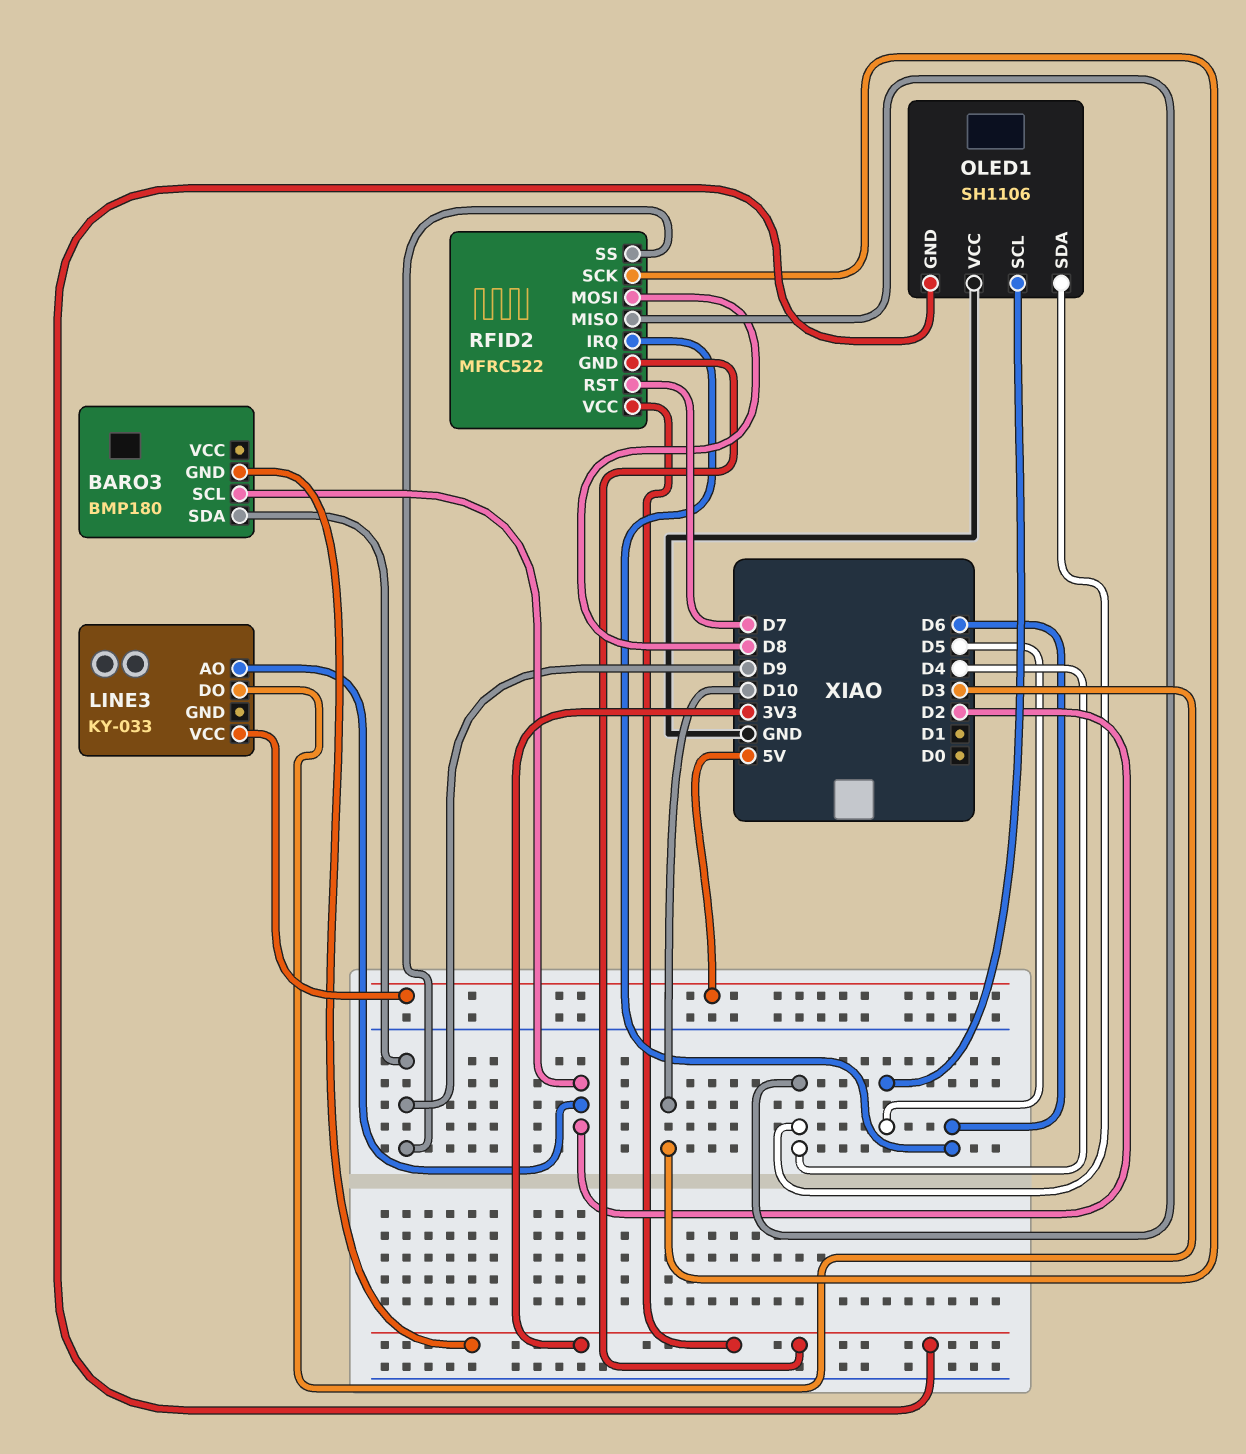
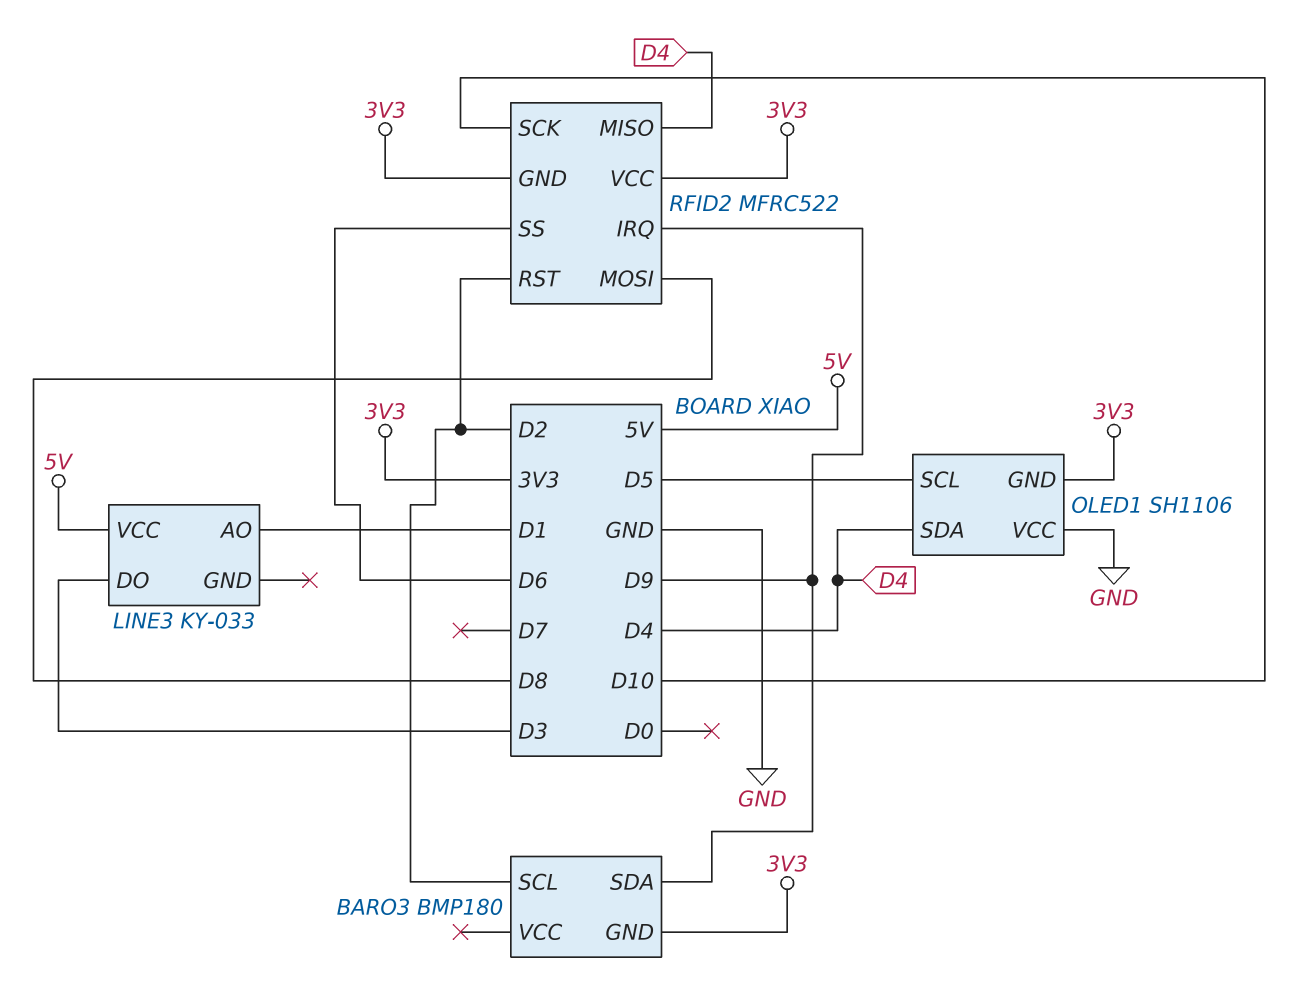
LINE3 pin AO: D2 -> D1
RFID2 pin IRQ: D6 -> D9
RFID2 pin RST: D7 -> D2
RFID2 pin SS: D9 -> D6

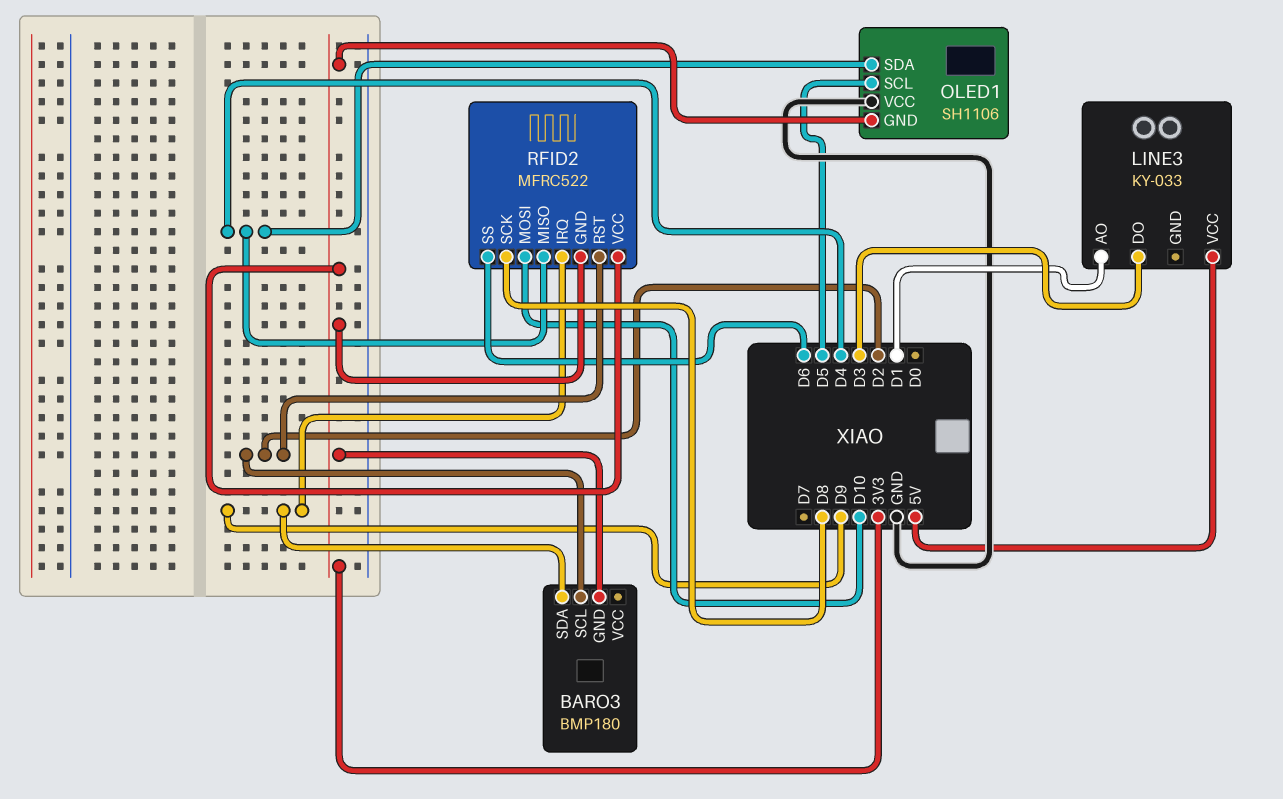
RFID2 pin MOSI: D8 -> D10
RFID2 pin SCK: D10 -> D8

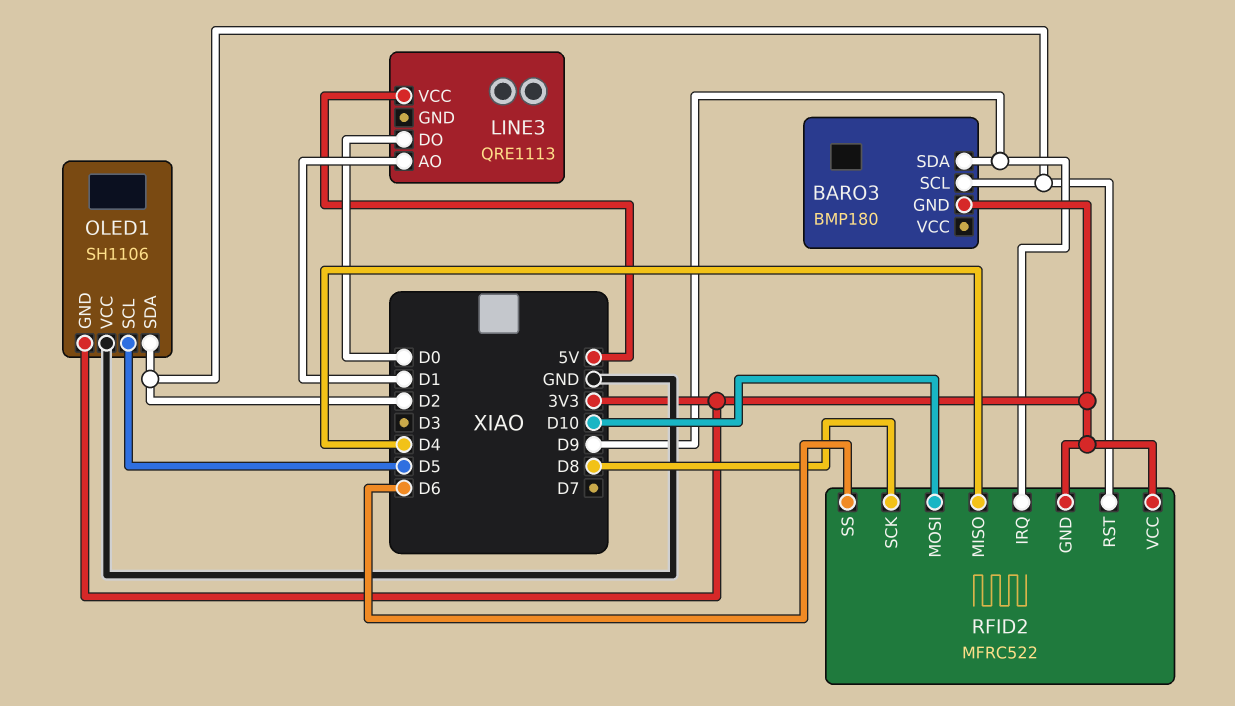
LINE3: KY-033 -> QRE1113
LINE3 pin DO: D3 -> D0
OLED1 pin SDA: D4 -> D2

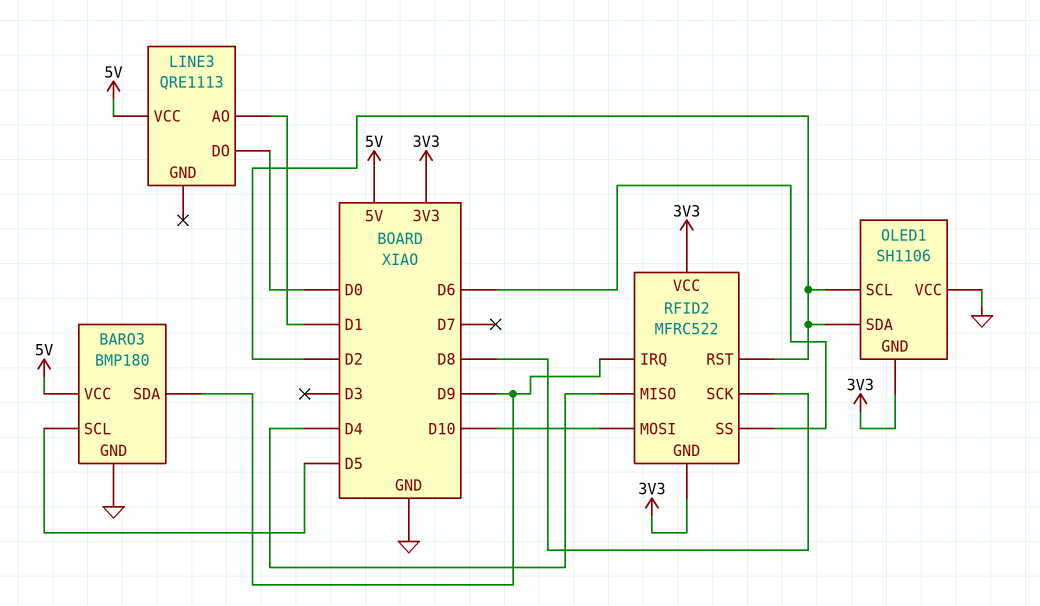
BARO3 pin GND: 3V3 -> GND
BARO3 pin SCL: D2 -> D5
BARO3 pin VCC: none -> 5V
OLED1 pin SCL: D5 -> D2

